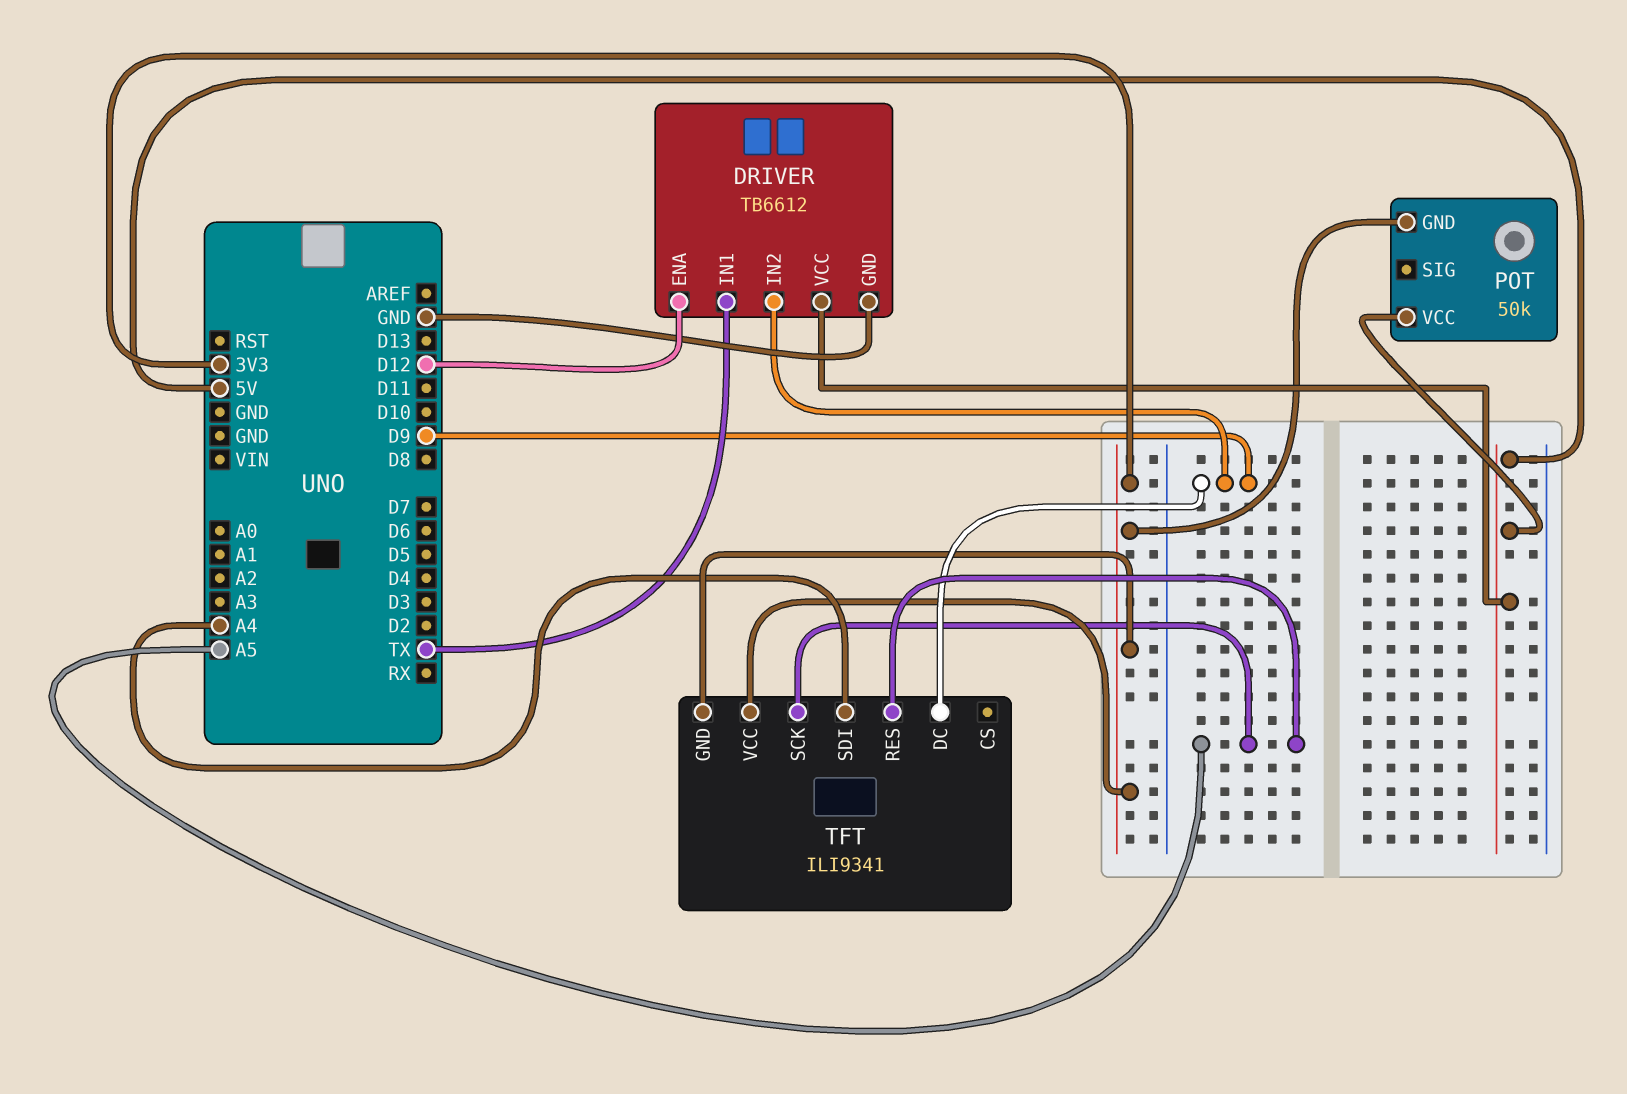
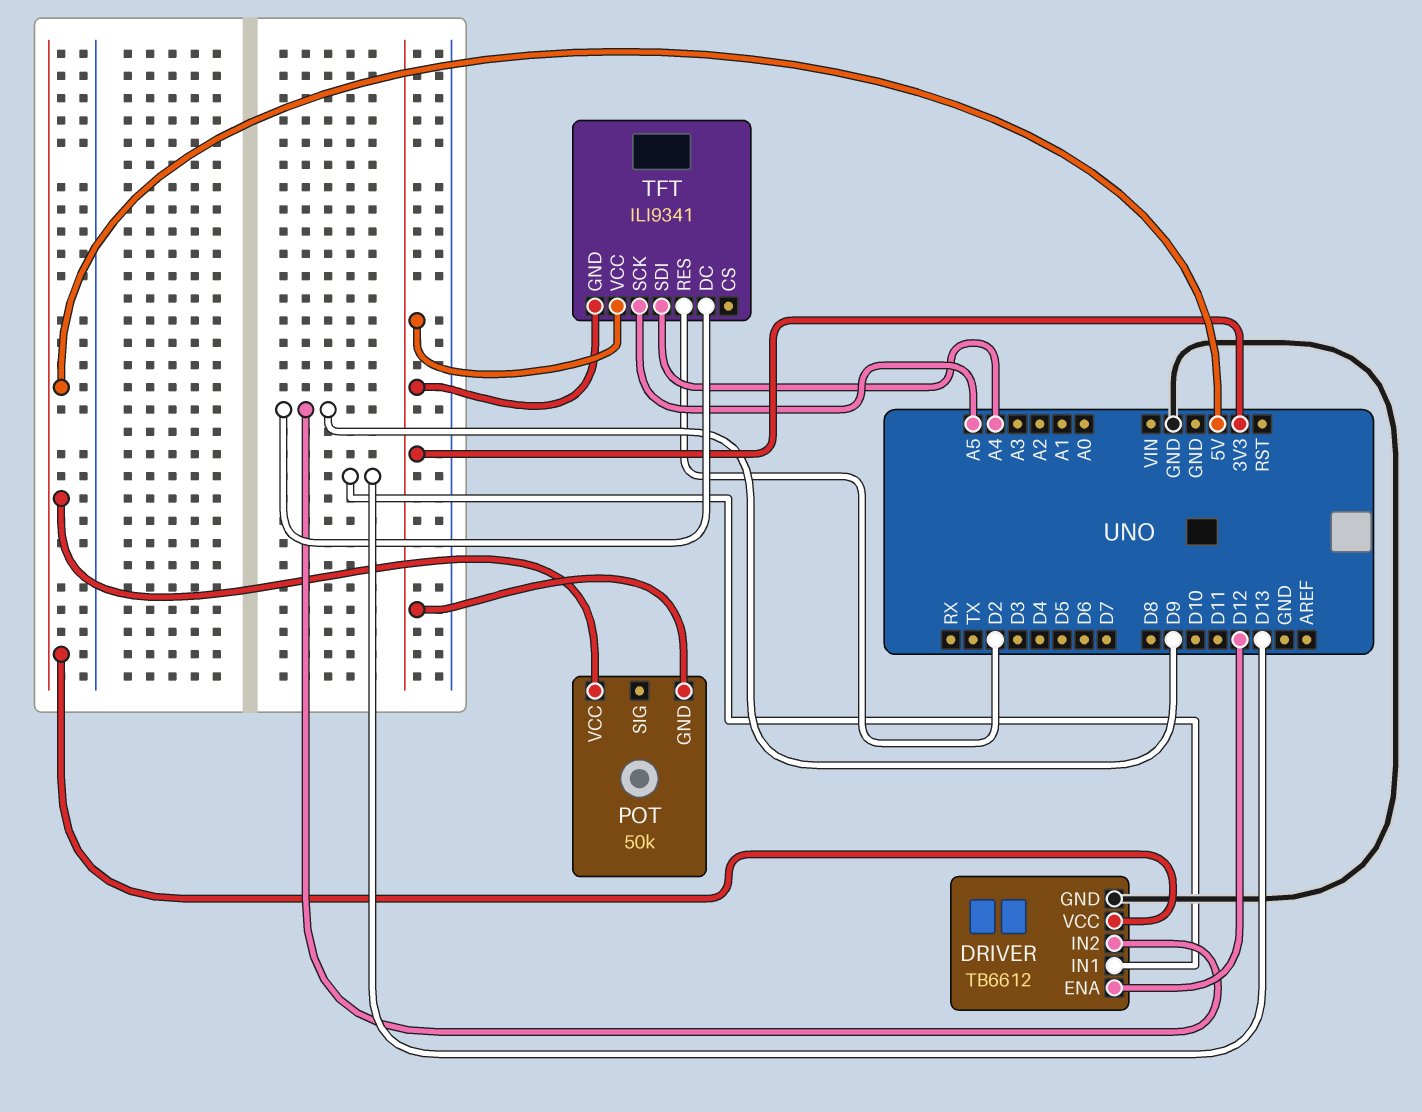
DRIVER pin IN1: TX -> D13
TFT pin RES: A5 -> D2

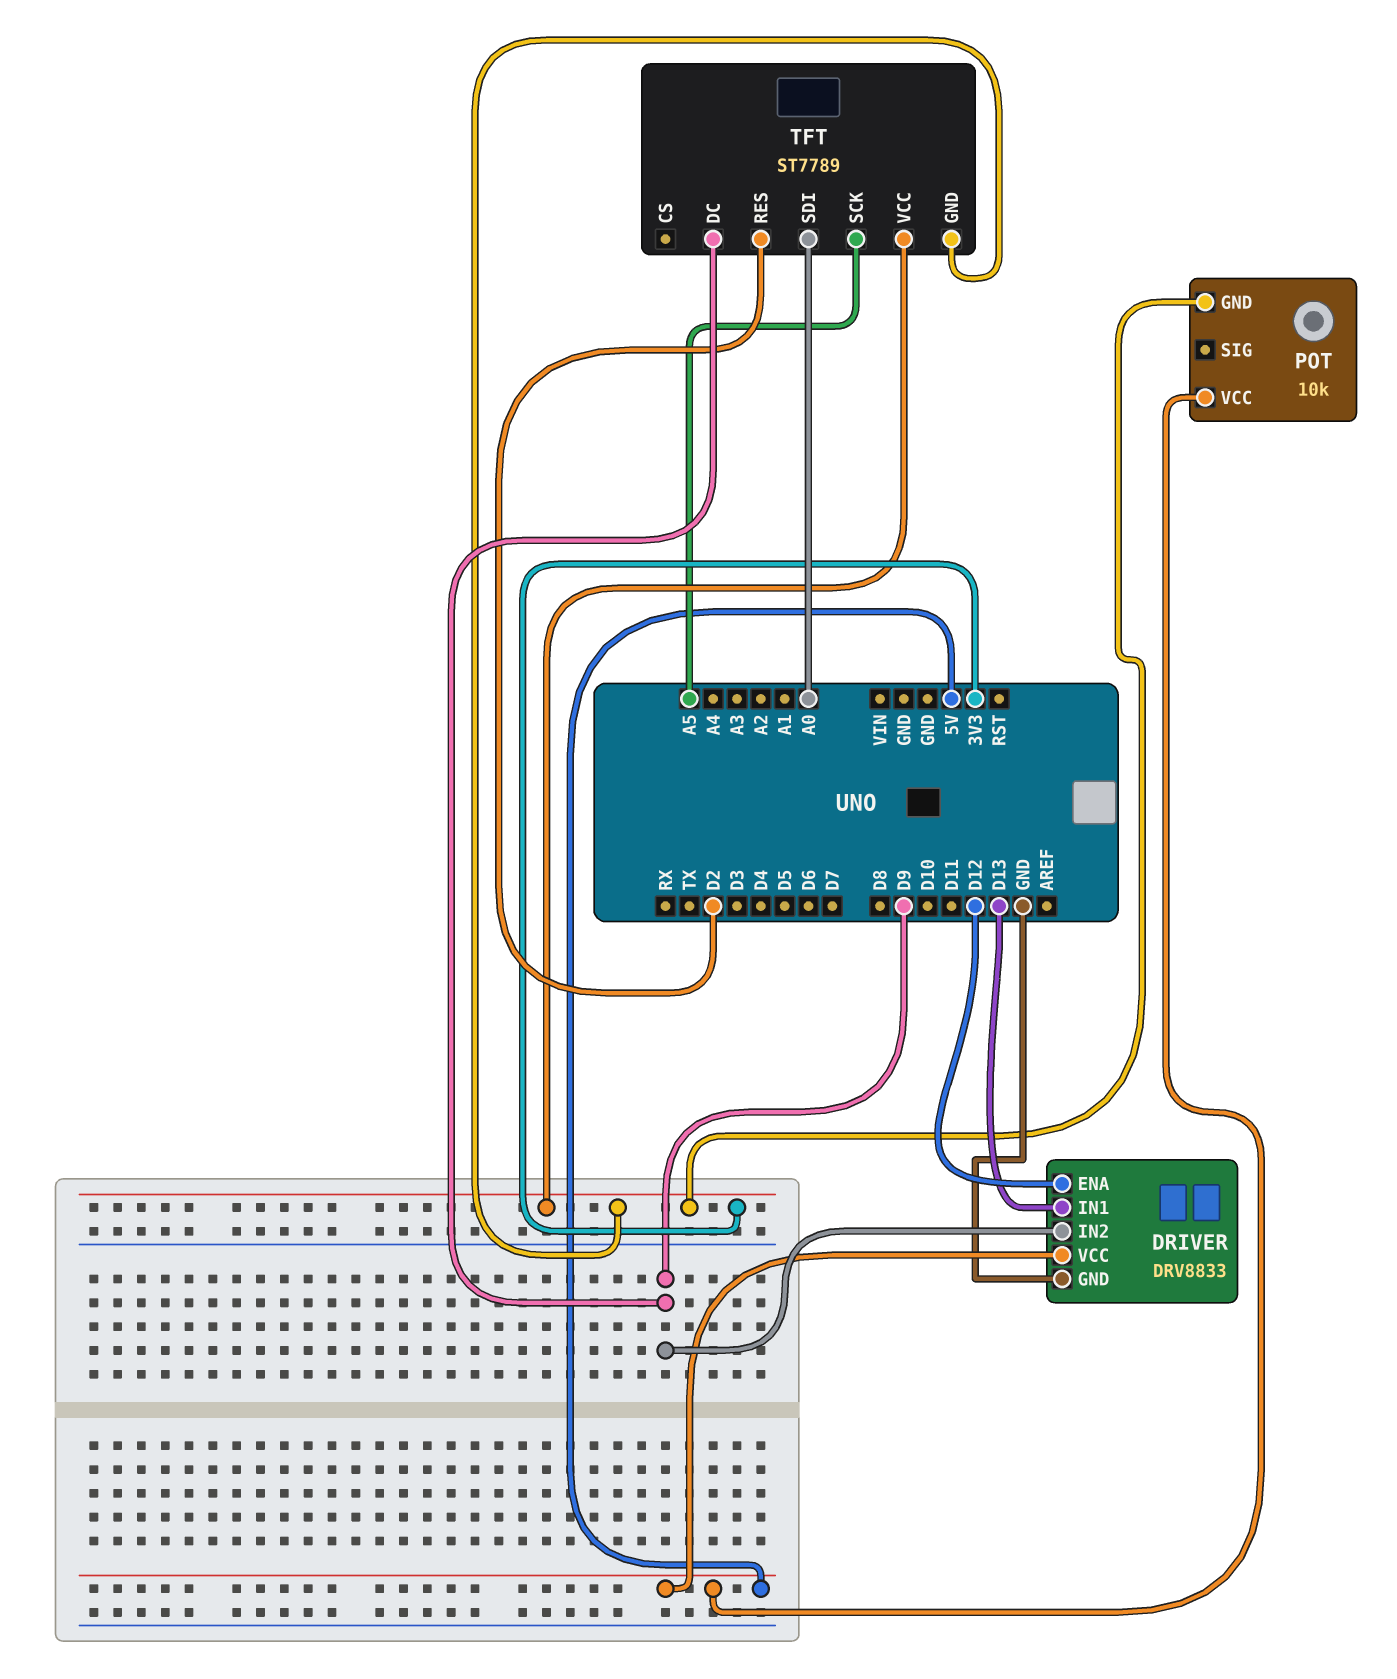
DRIVER: TB6612 -> DRV8833
POT: 50k -> 10k
TFT: ILI9341 -> ST7789
TFT pin SDI: A4 -> A0

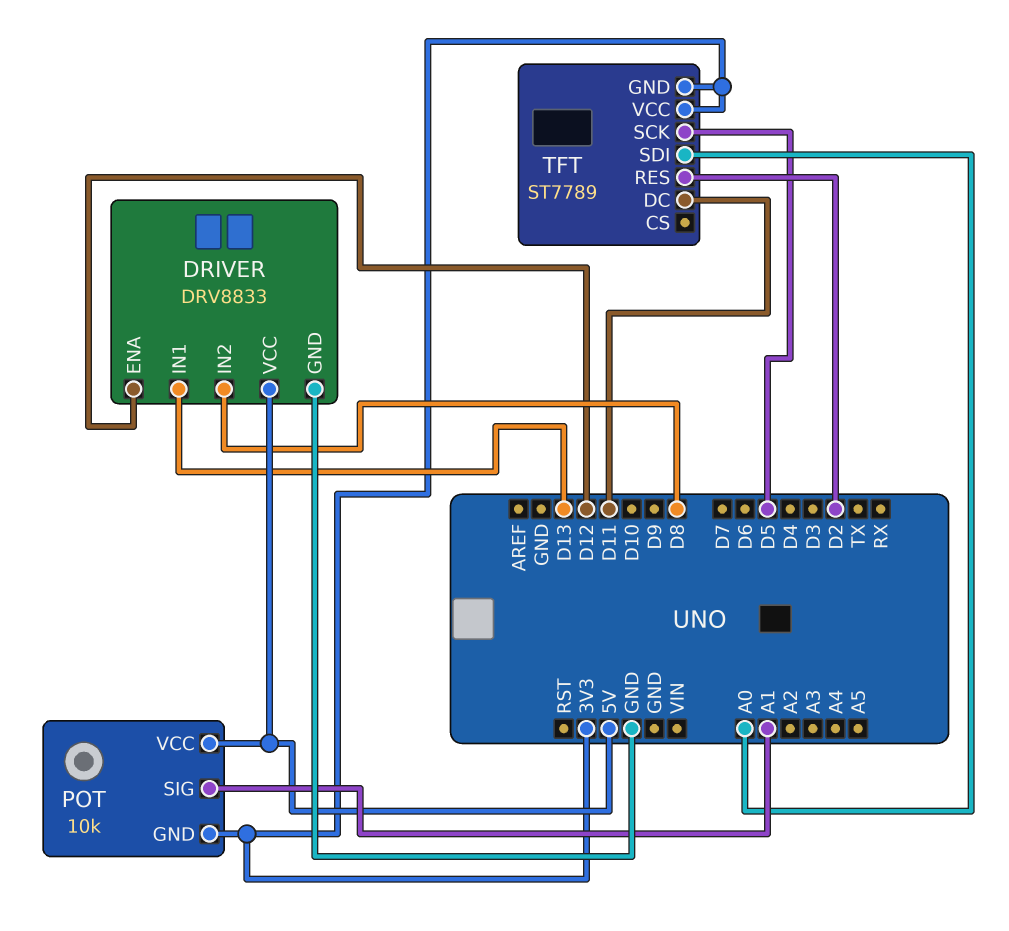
DRIVER pin IN2: D9 -> D8
POT pin SIG: none -> A1
TFT pin DC: D9 -> D11
TFT pin SCK: A5 -> D5

